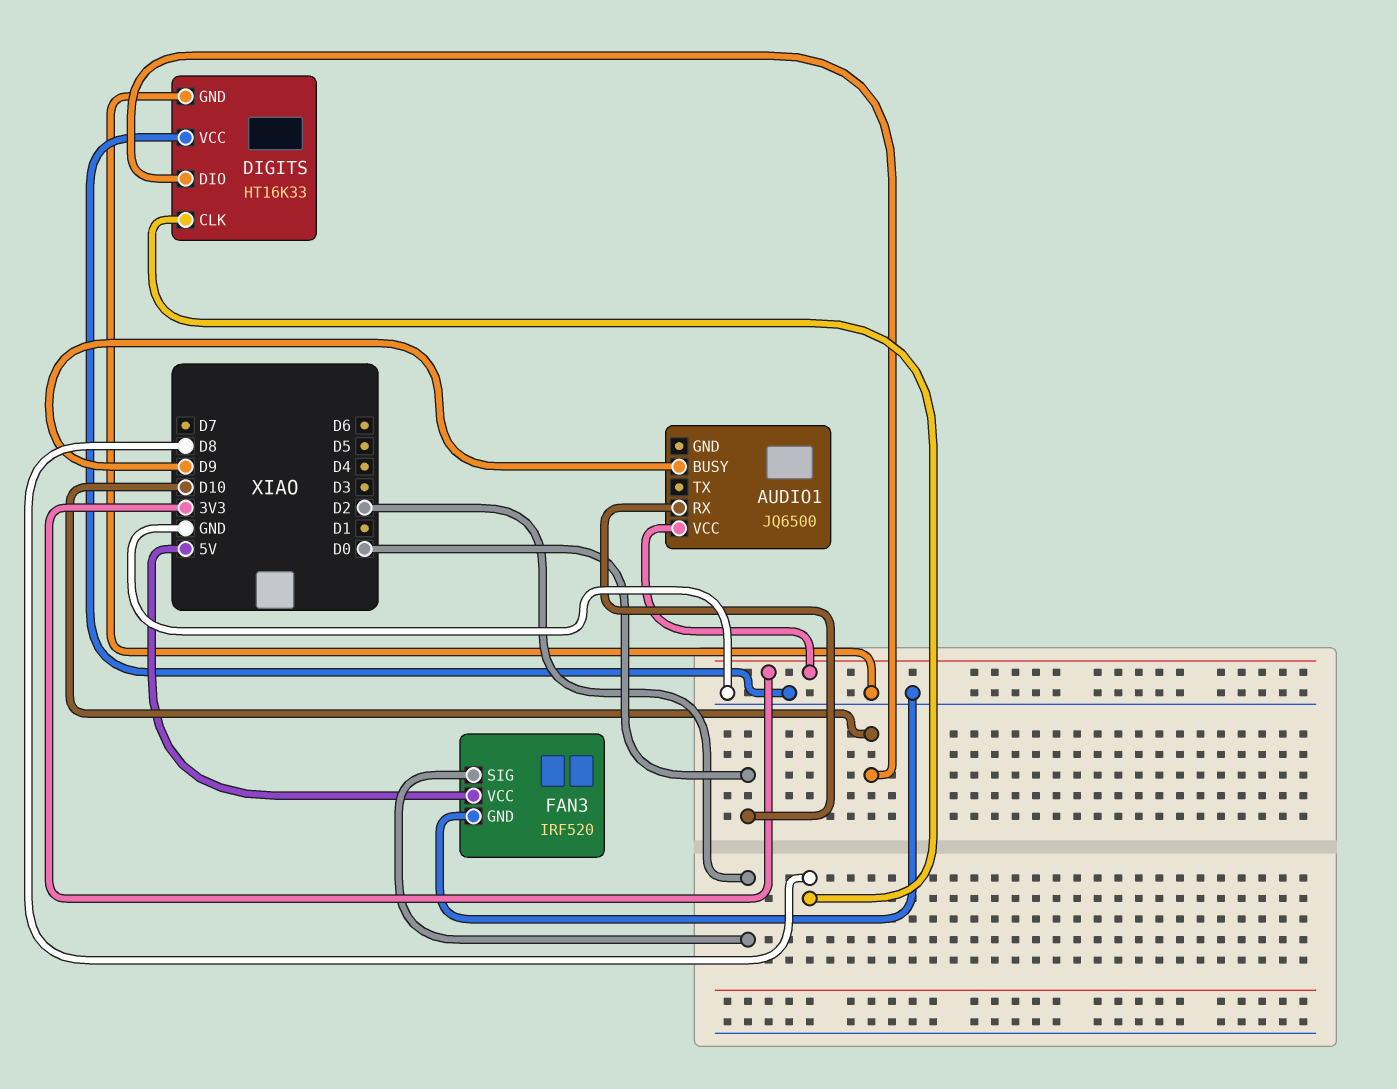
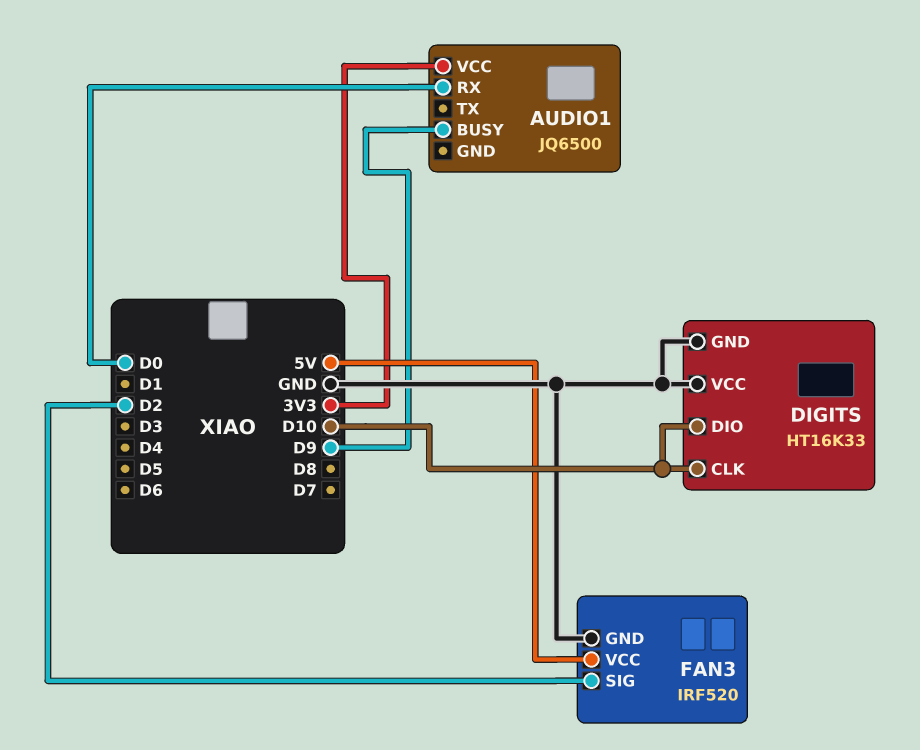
DIGITS pin CLK: D8 -> D10

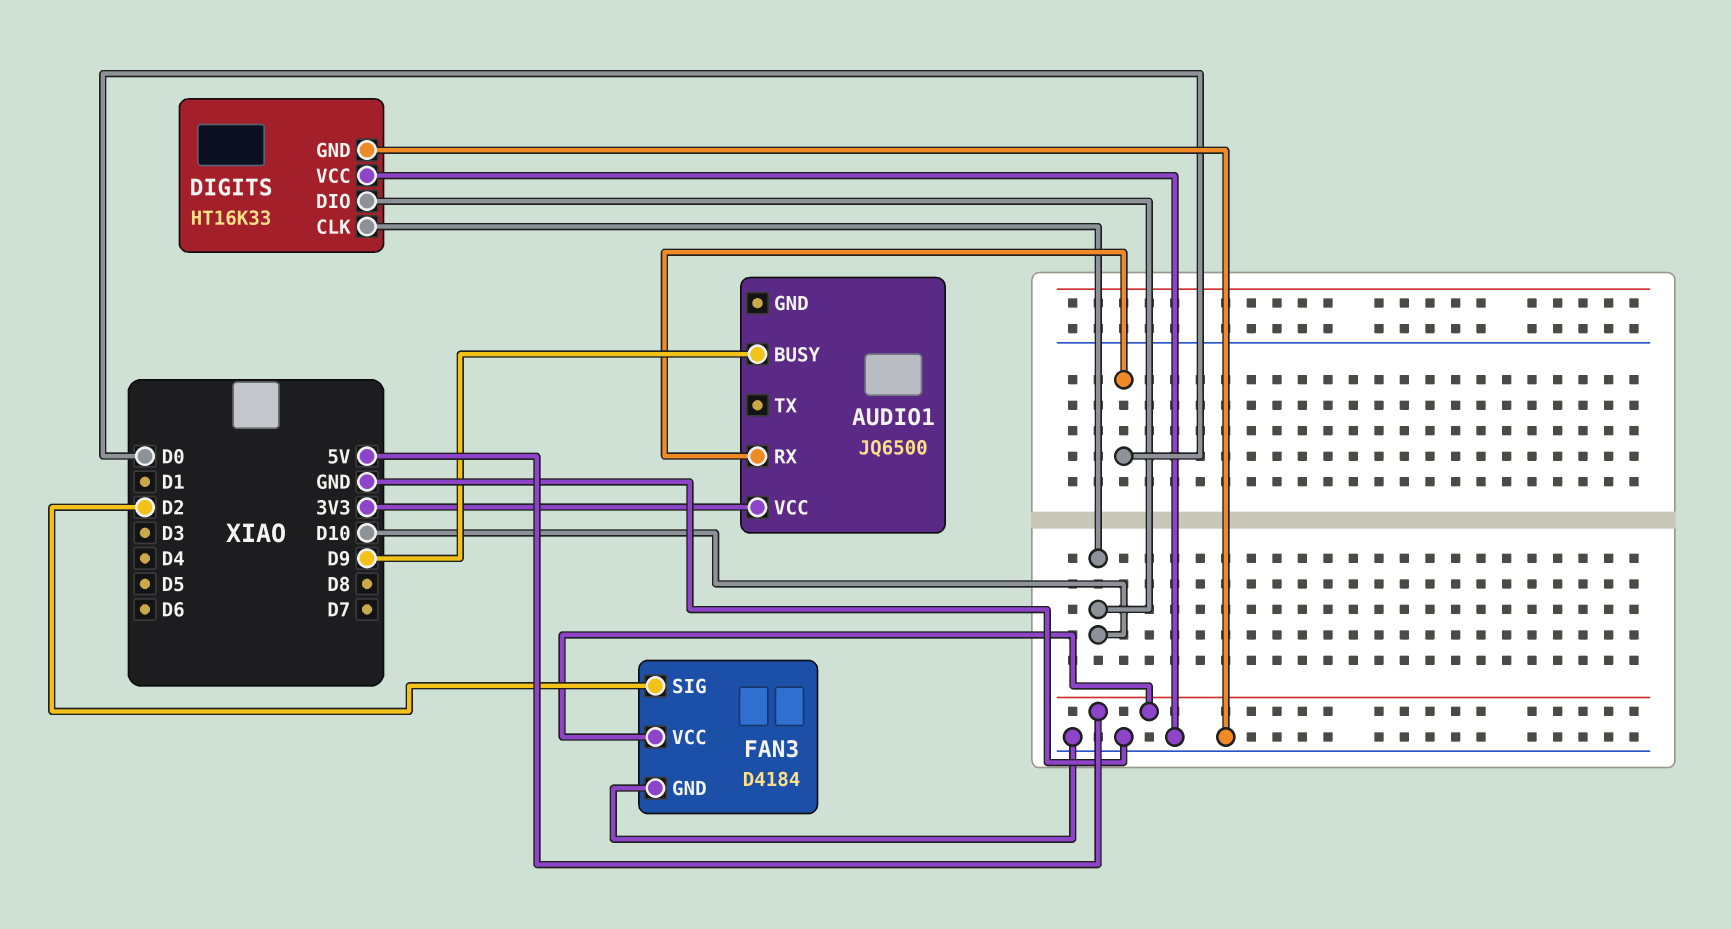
FAN3: IRF520 -> D4184

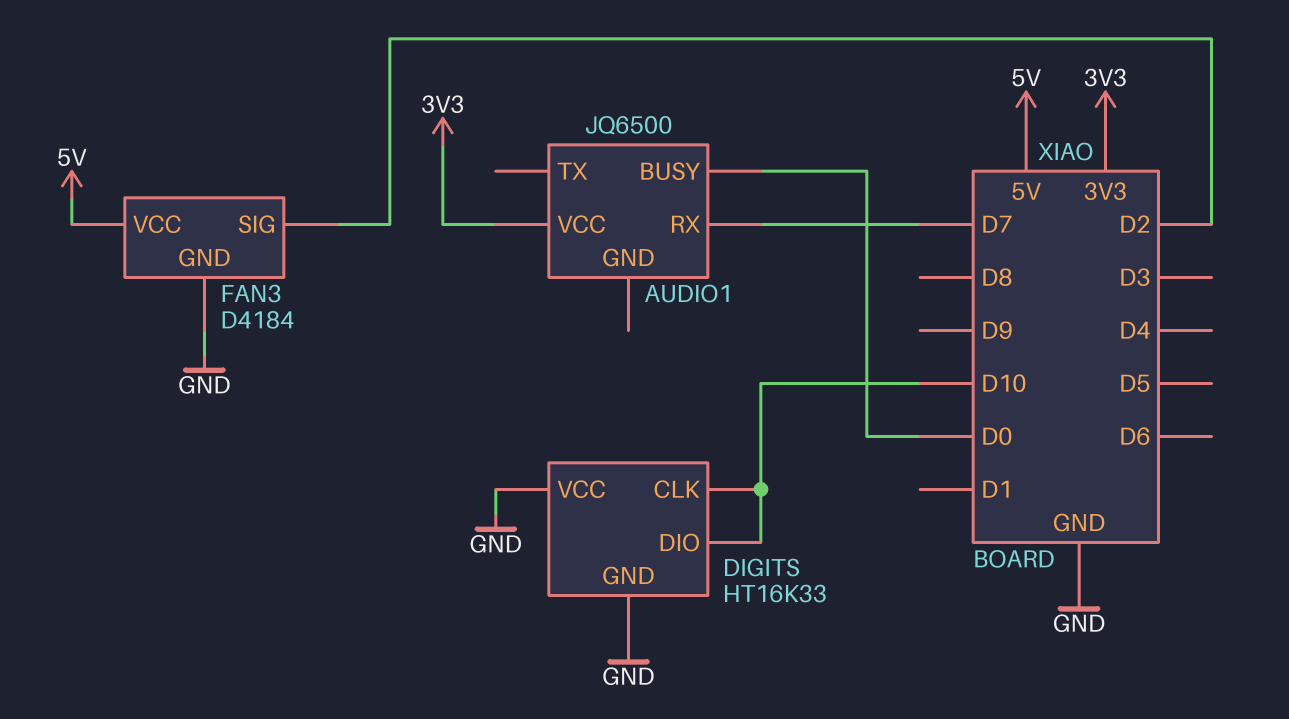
AUDIO1 pin BUSY: D9 -> D0
AUDIO1 pin RX: D0 -> D7

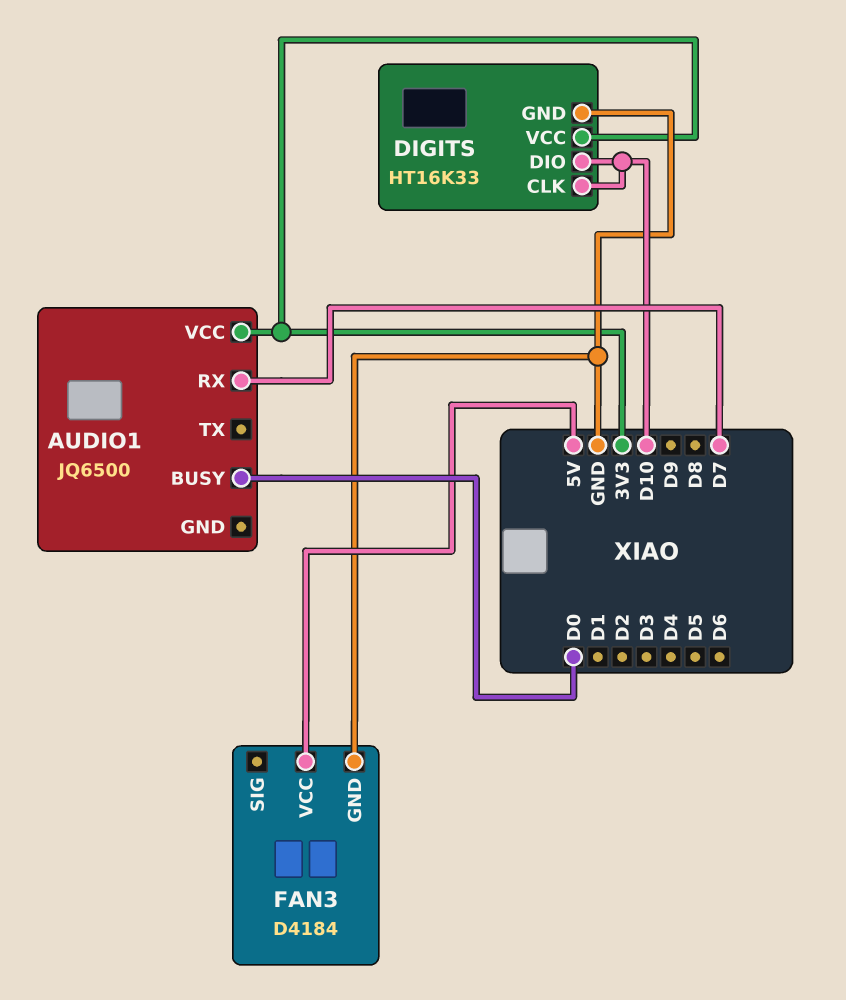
DIGITS pin VCC: GND -> 3V3
FAN3 pin SIG: D2 -> none

